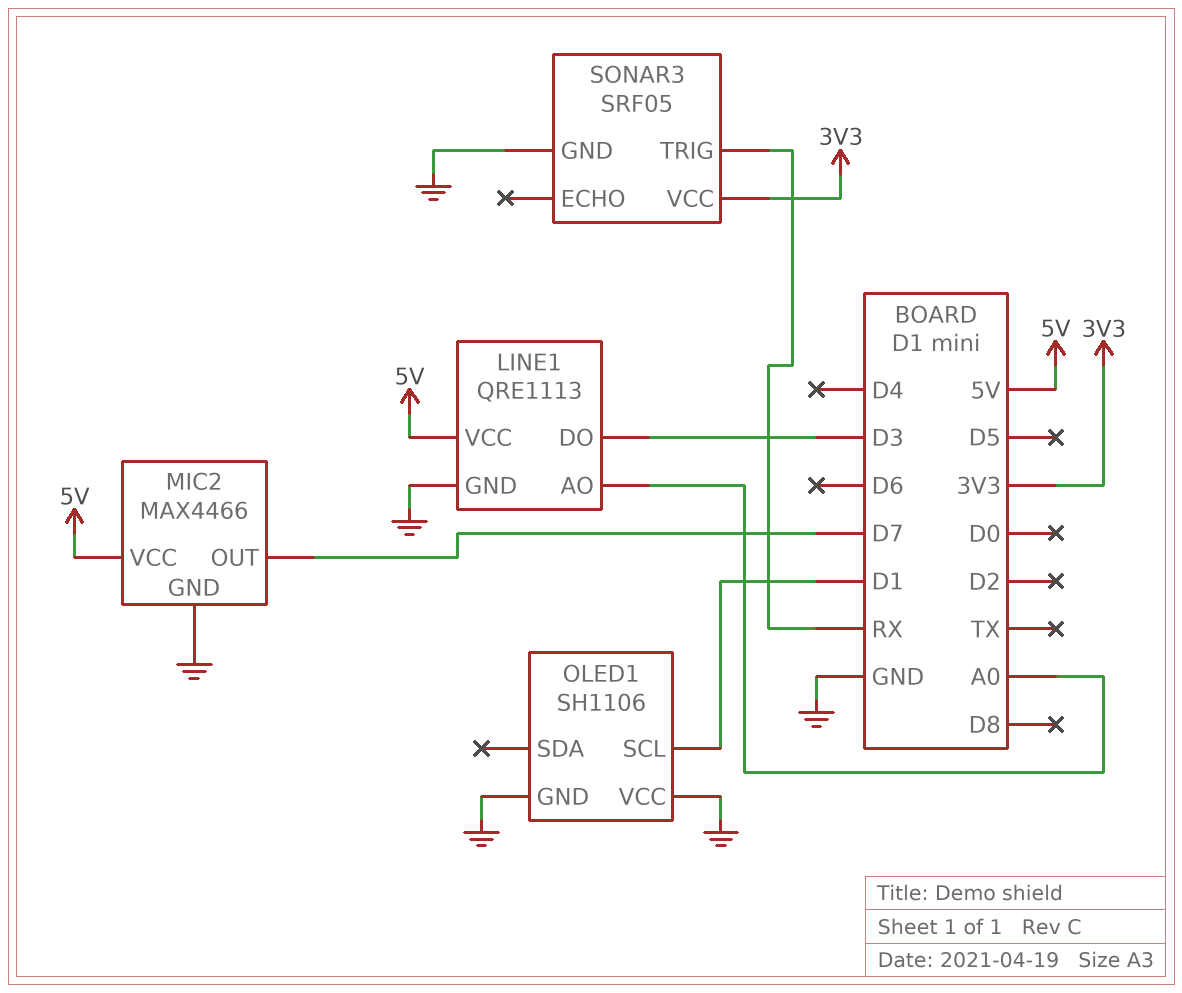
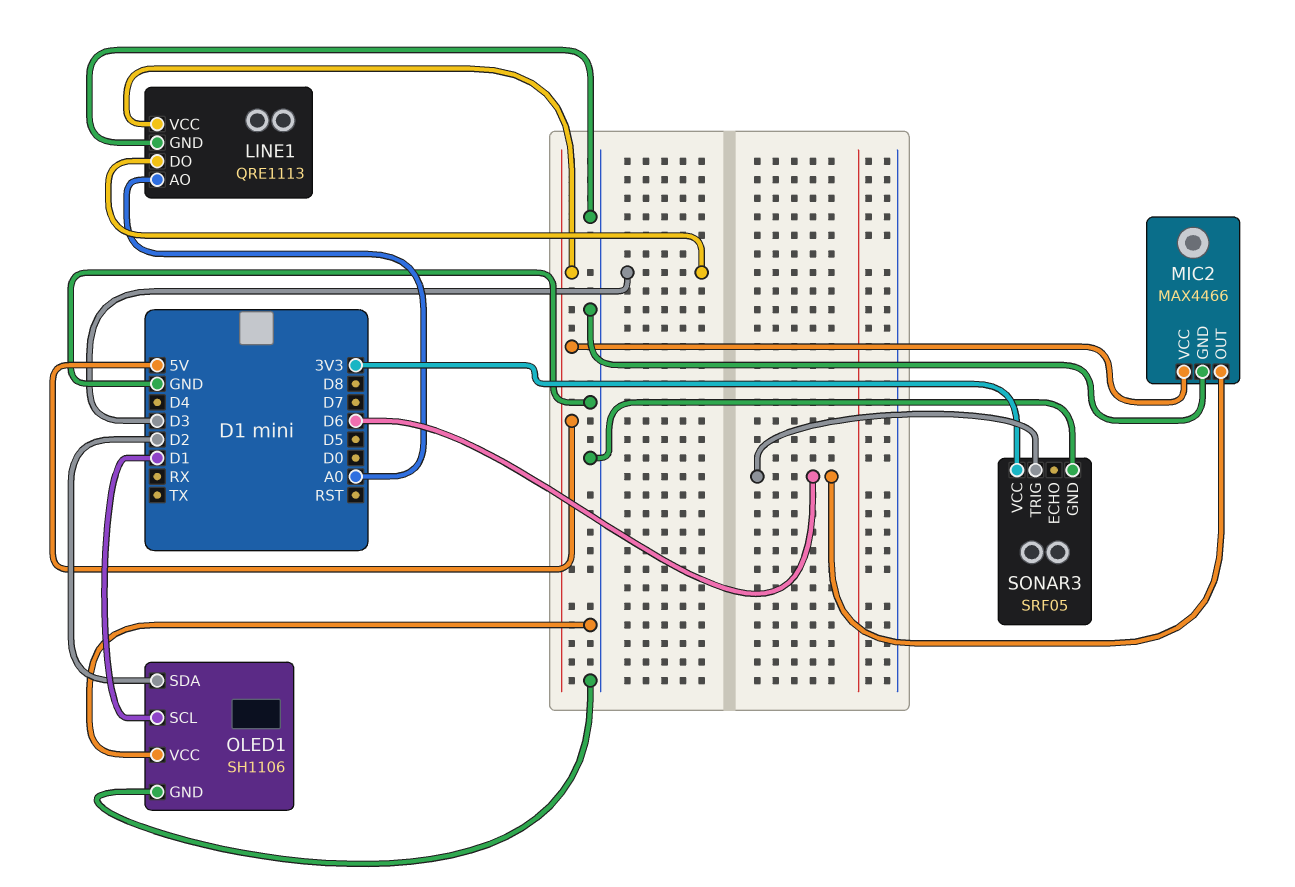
MIC2 pin OUT: D7 -> D6
OLED1 pin SDA: none -> D2
SONAR3 pin TRIG: RX -> D6

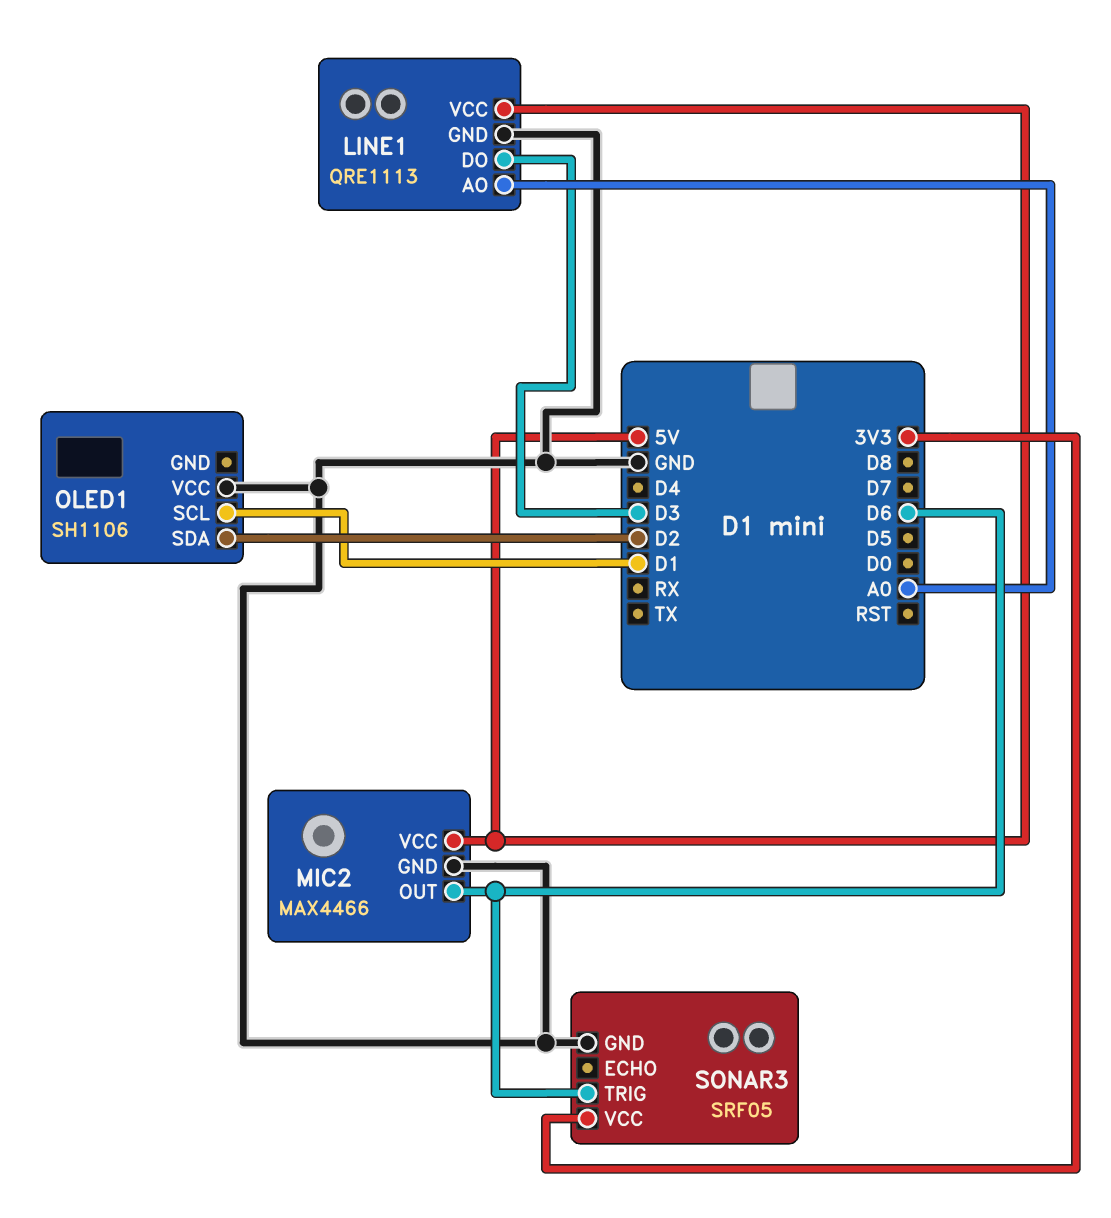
OLED1 pin GND: GND -> none

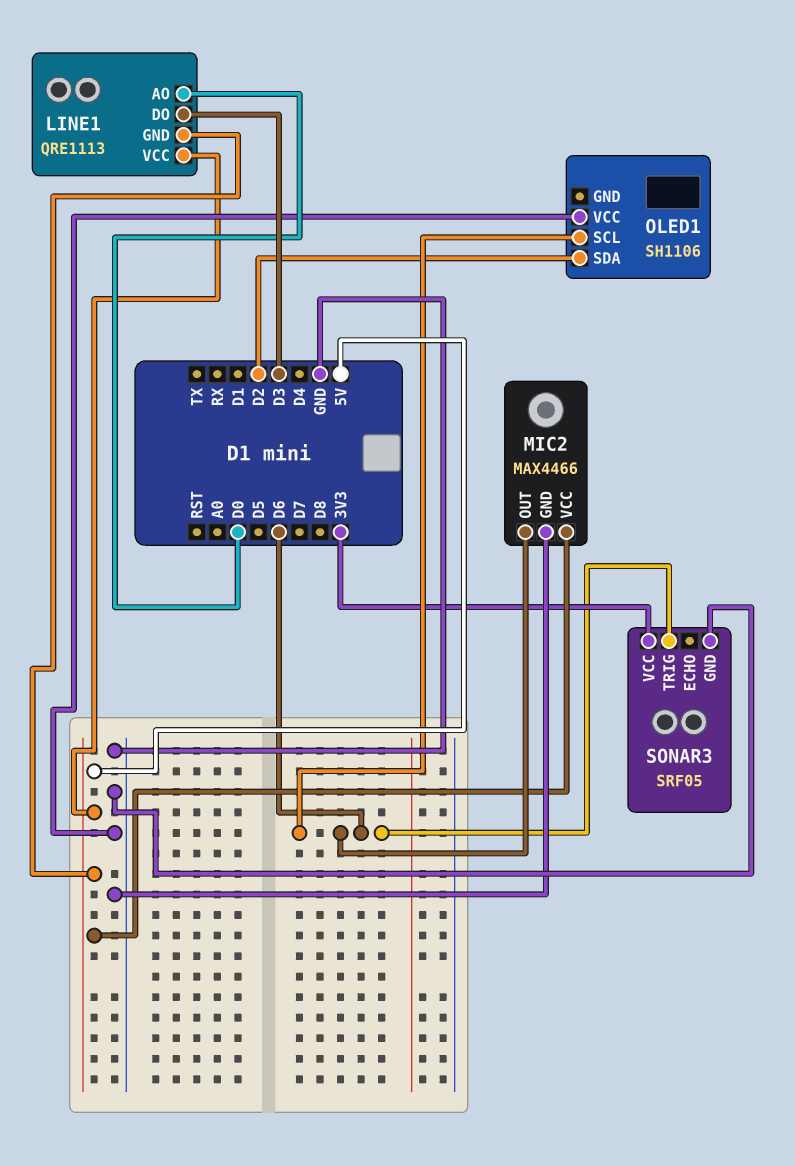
LINE1 pin AO: A0 -> D0
LINE1 pin GND: GND -> 5V
OLED1 pin SCL: D1 -> D6

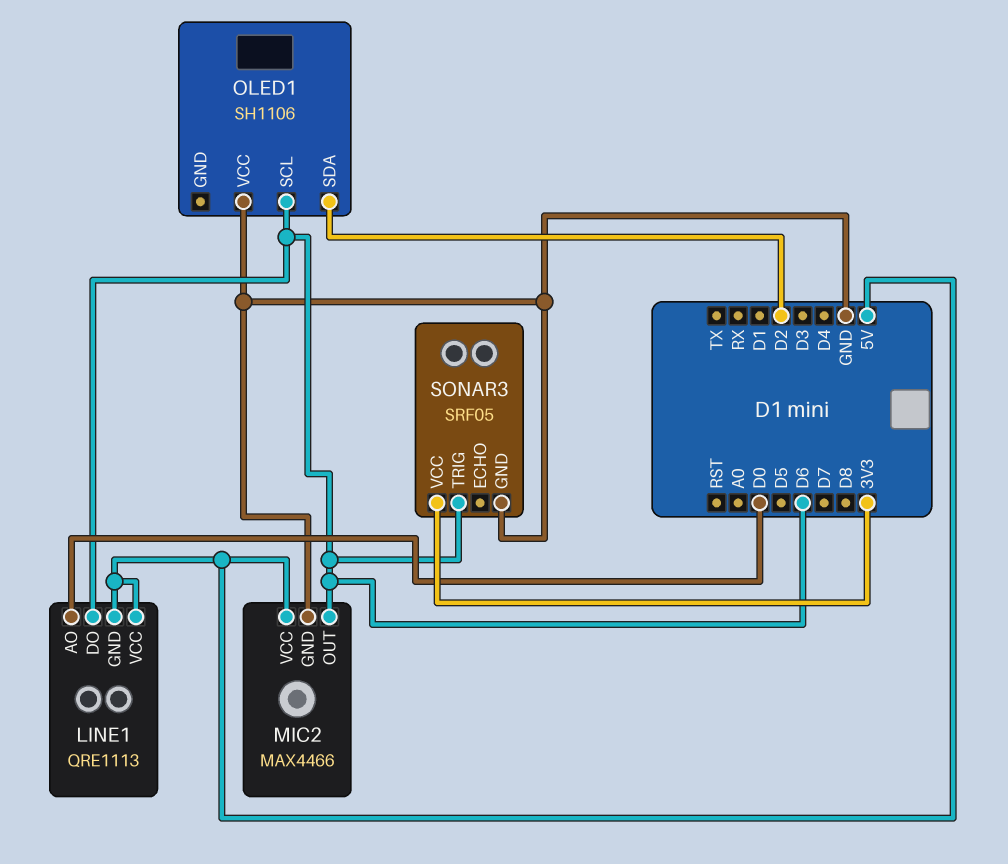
LINE1 pin DO: D3 -> D6

